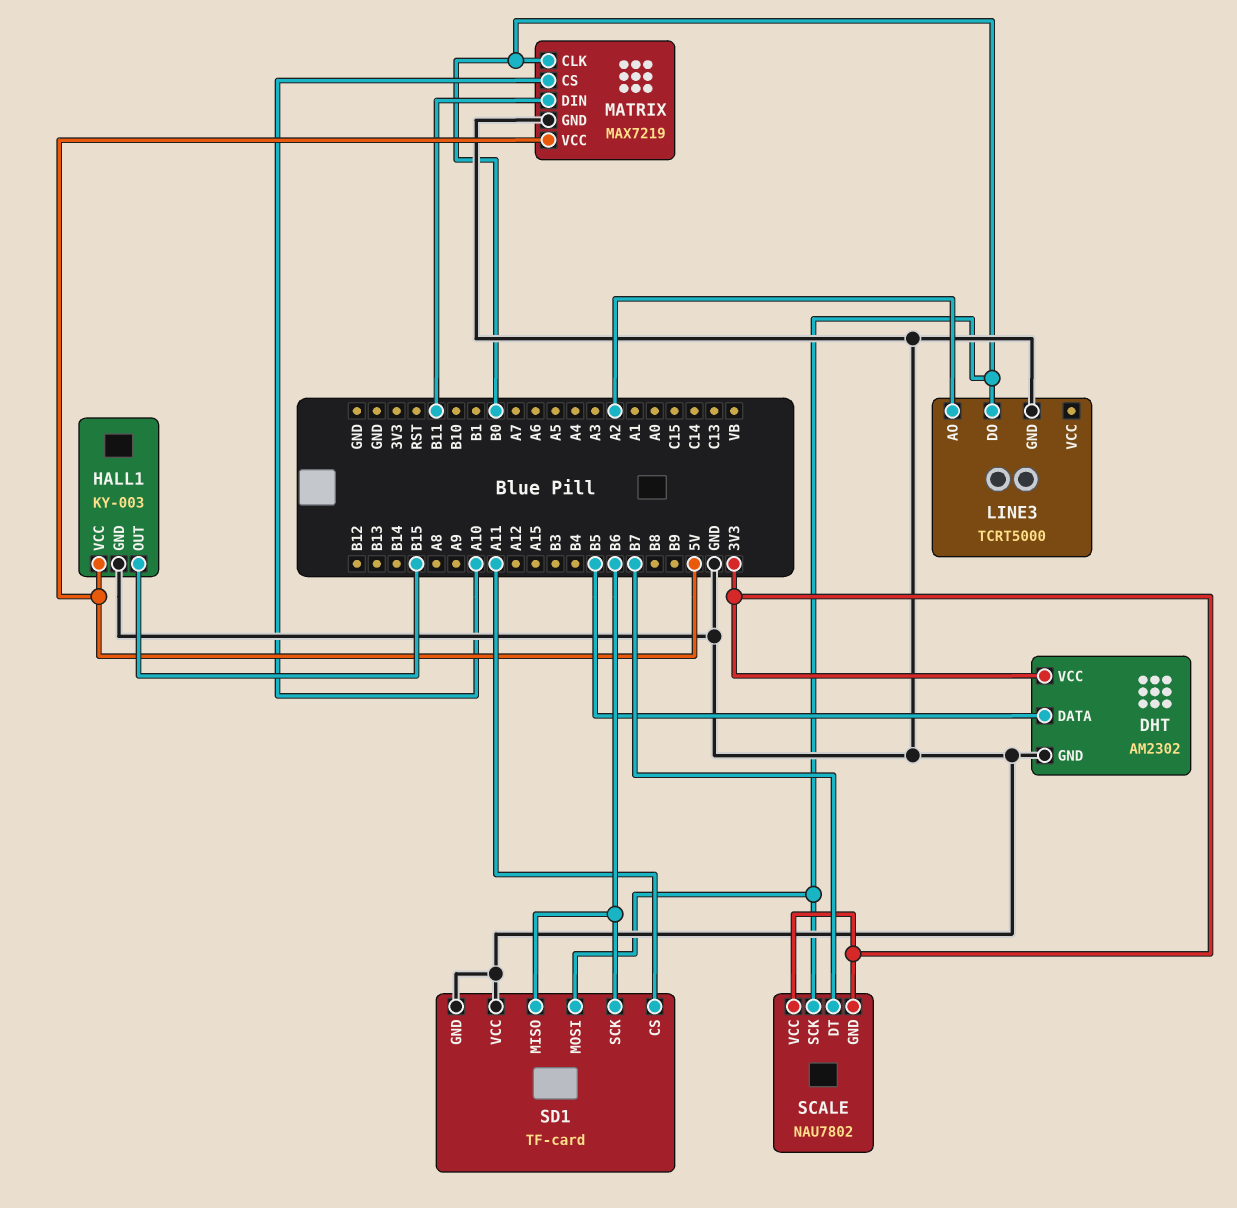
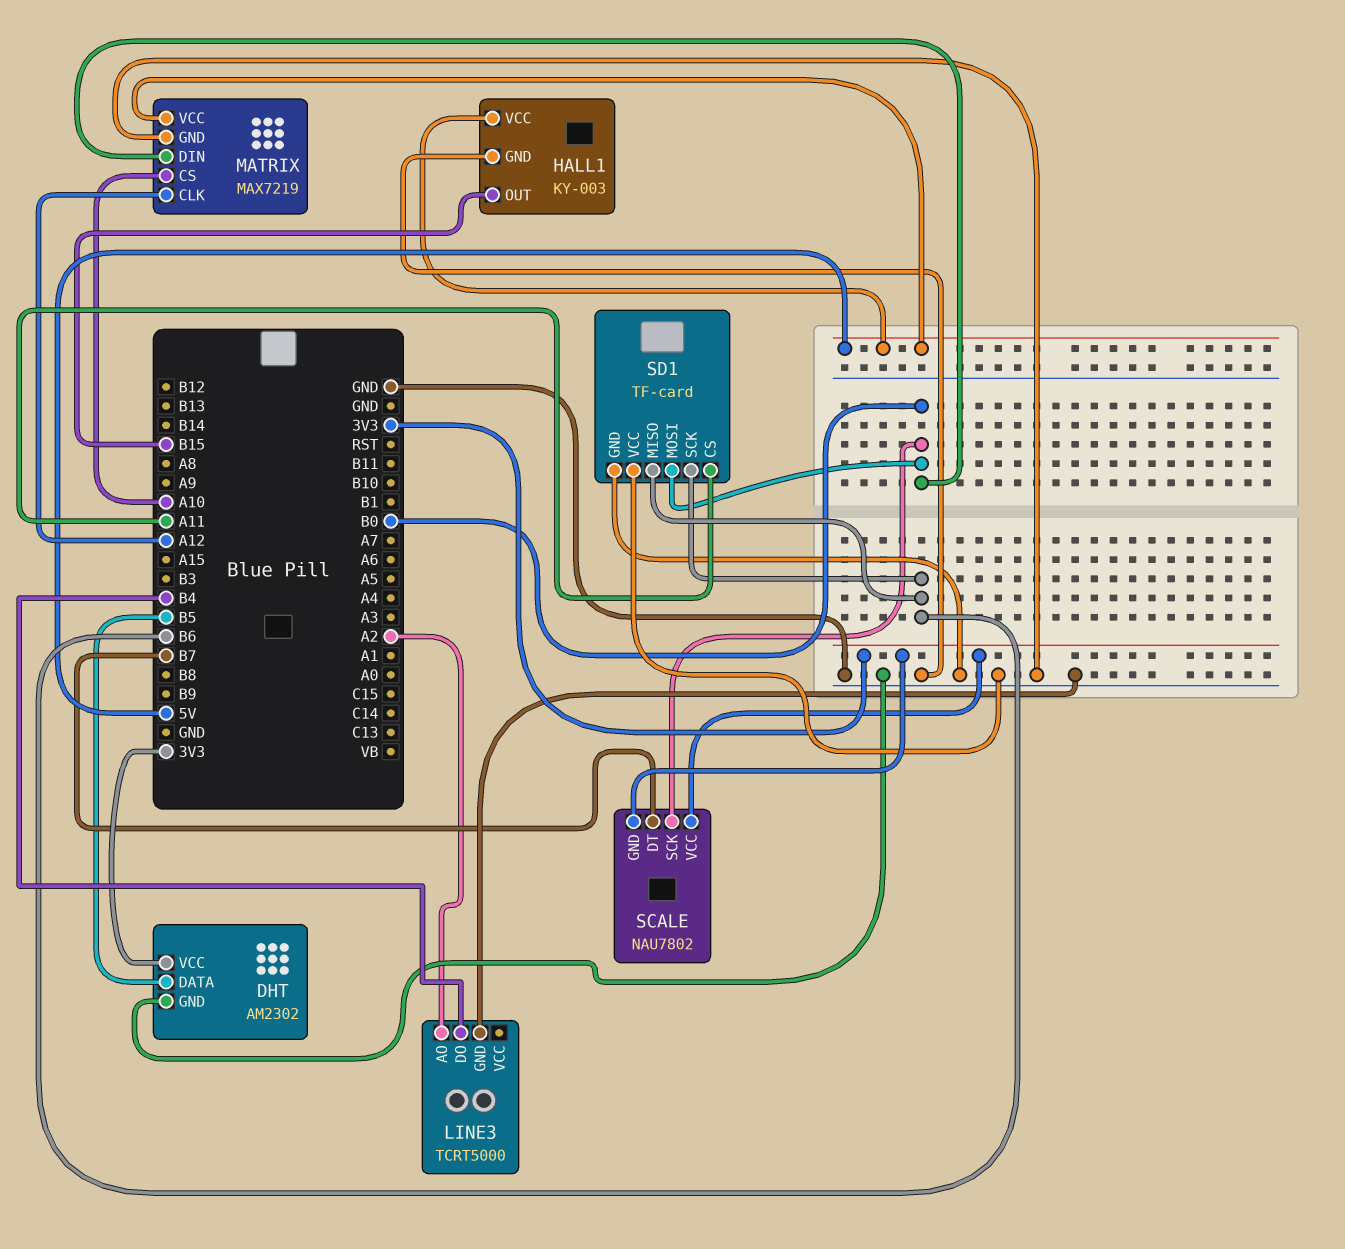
LINE3 pin DO: B0 -> B4
MATRIX pin CLK: B0 -> A12
MATRIX pin DIN: B11 -> B0

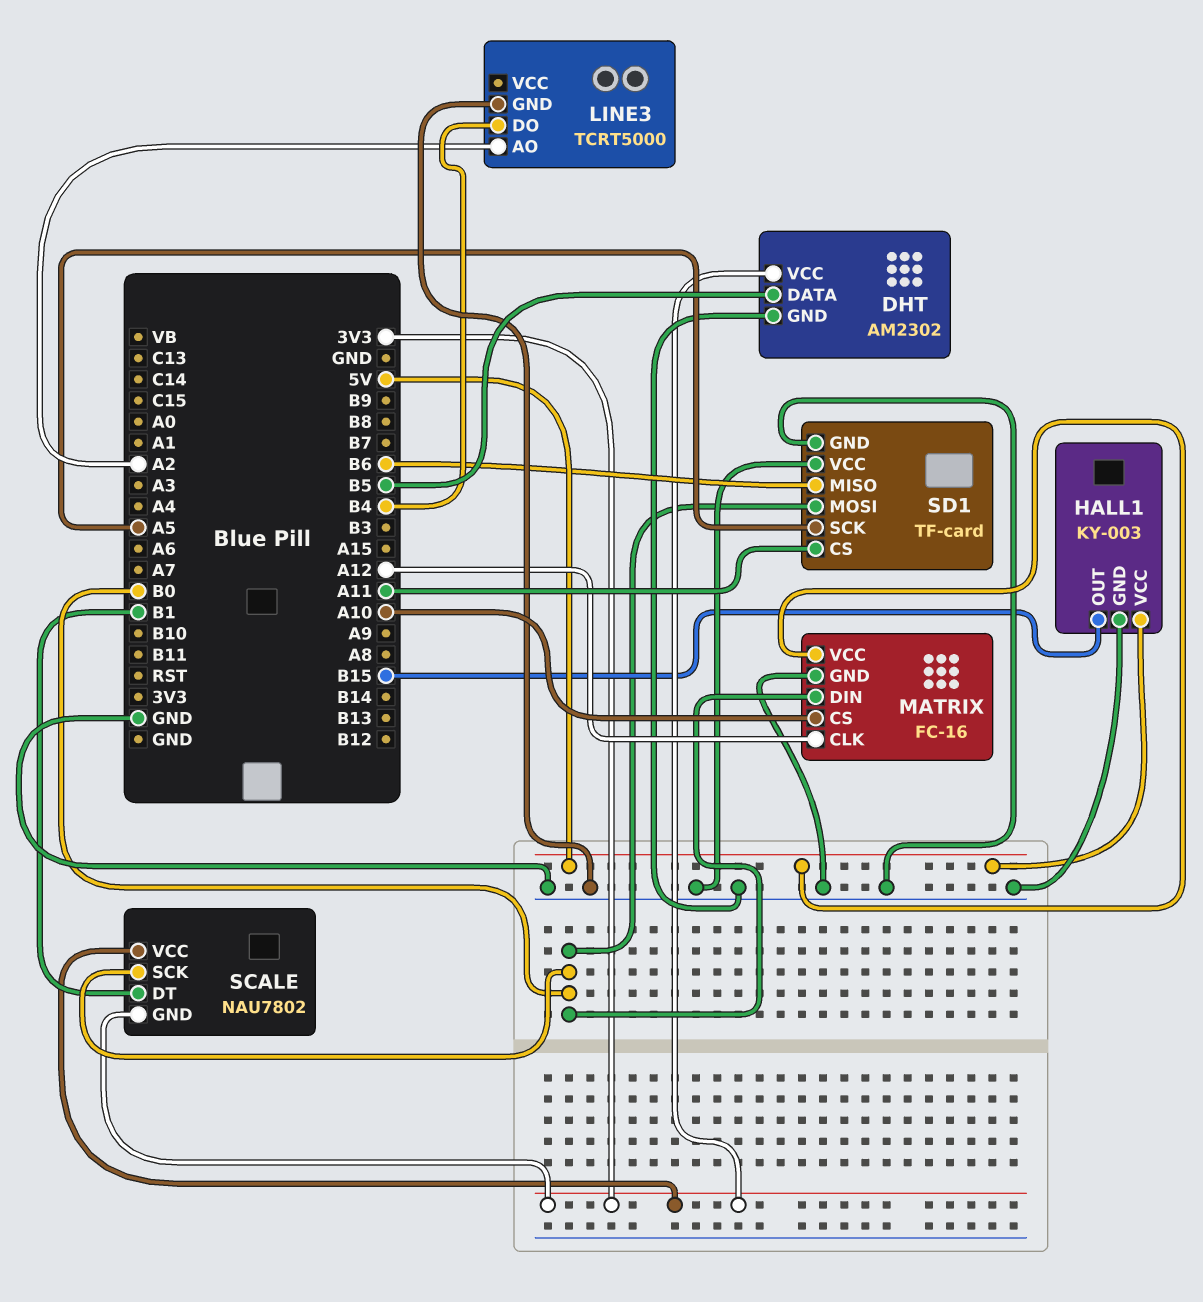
MATRIX: MAX7219 -> FC-16
SCALE pin DT: B7 -> B1
SD1 pin SCK: B6 -> A5

